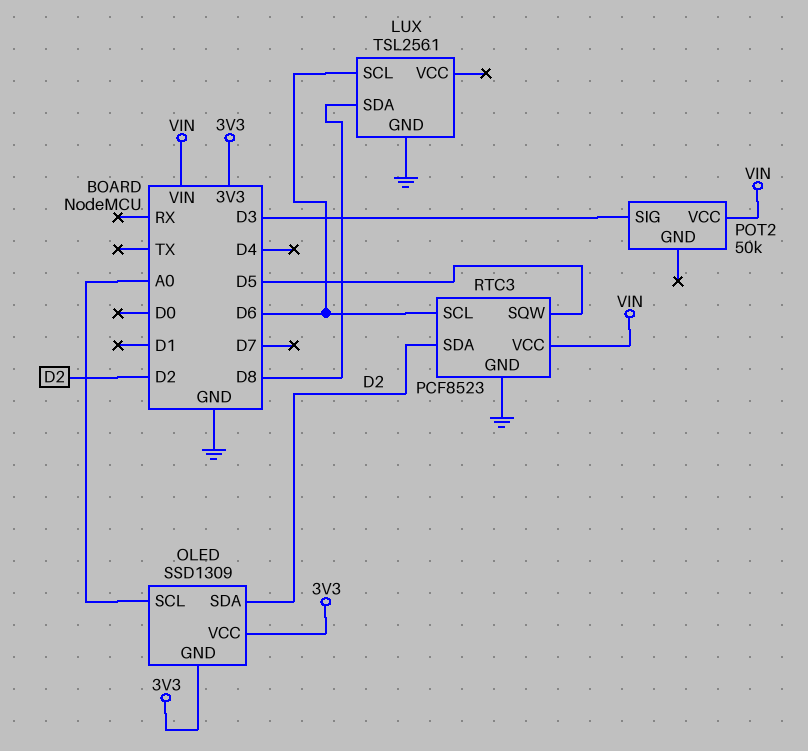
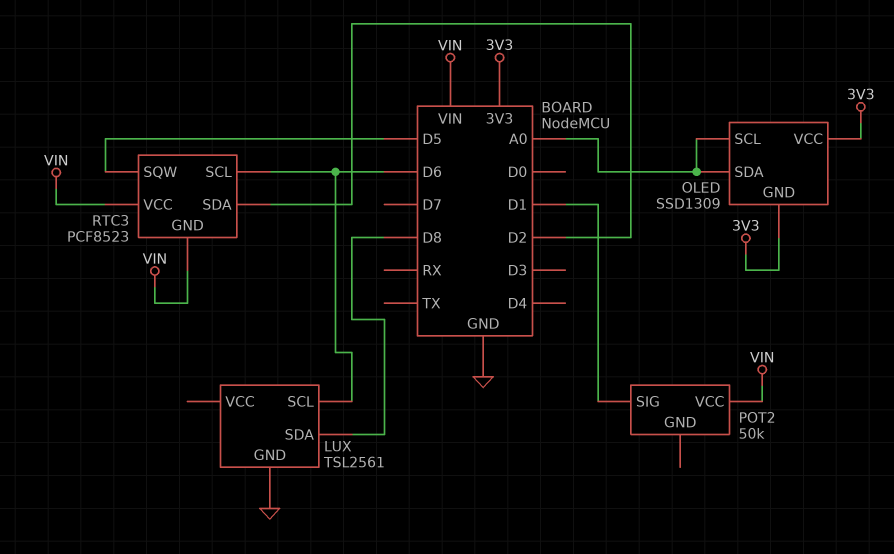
OLED pin SDA: D2 -> A0
POT2 pin SIG: D3 -> D1
RTC3 pin GND: GND -> VIN

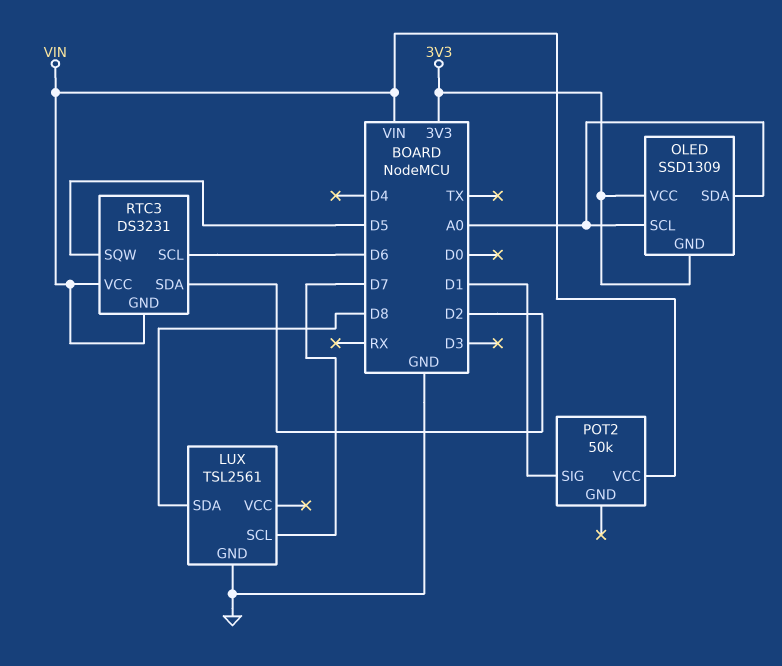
LUX pin SCL: D6 -> D7
RTC3: PCF8523 -> DS3231

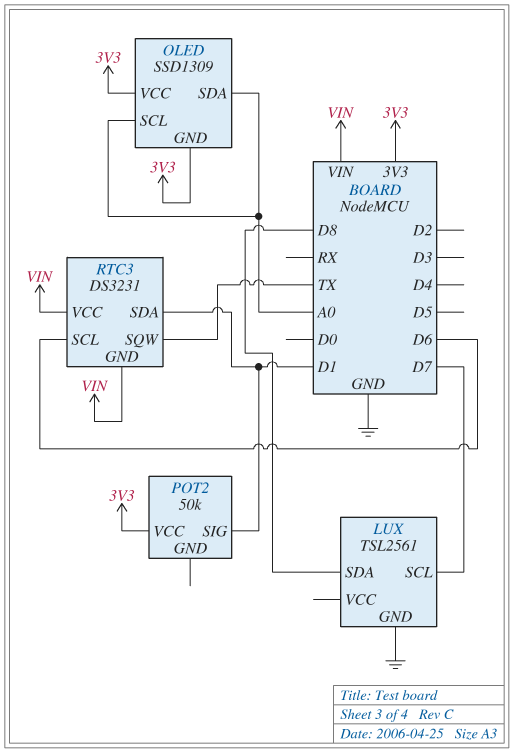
POT2 pin VCC: VIN -> 3V3
RTC3 pin SDA: D2 -> D1
RTC3 pin SQW: D5 -> TX

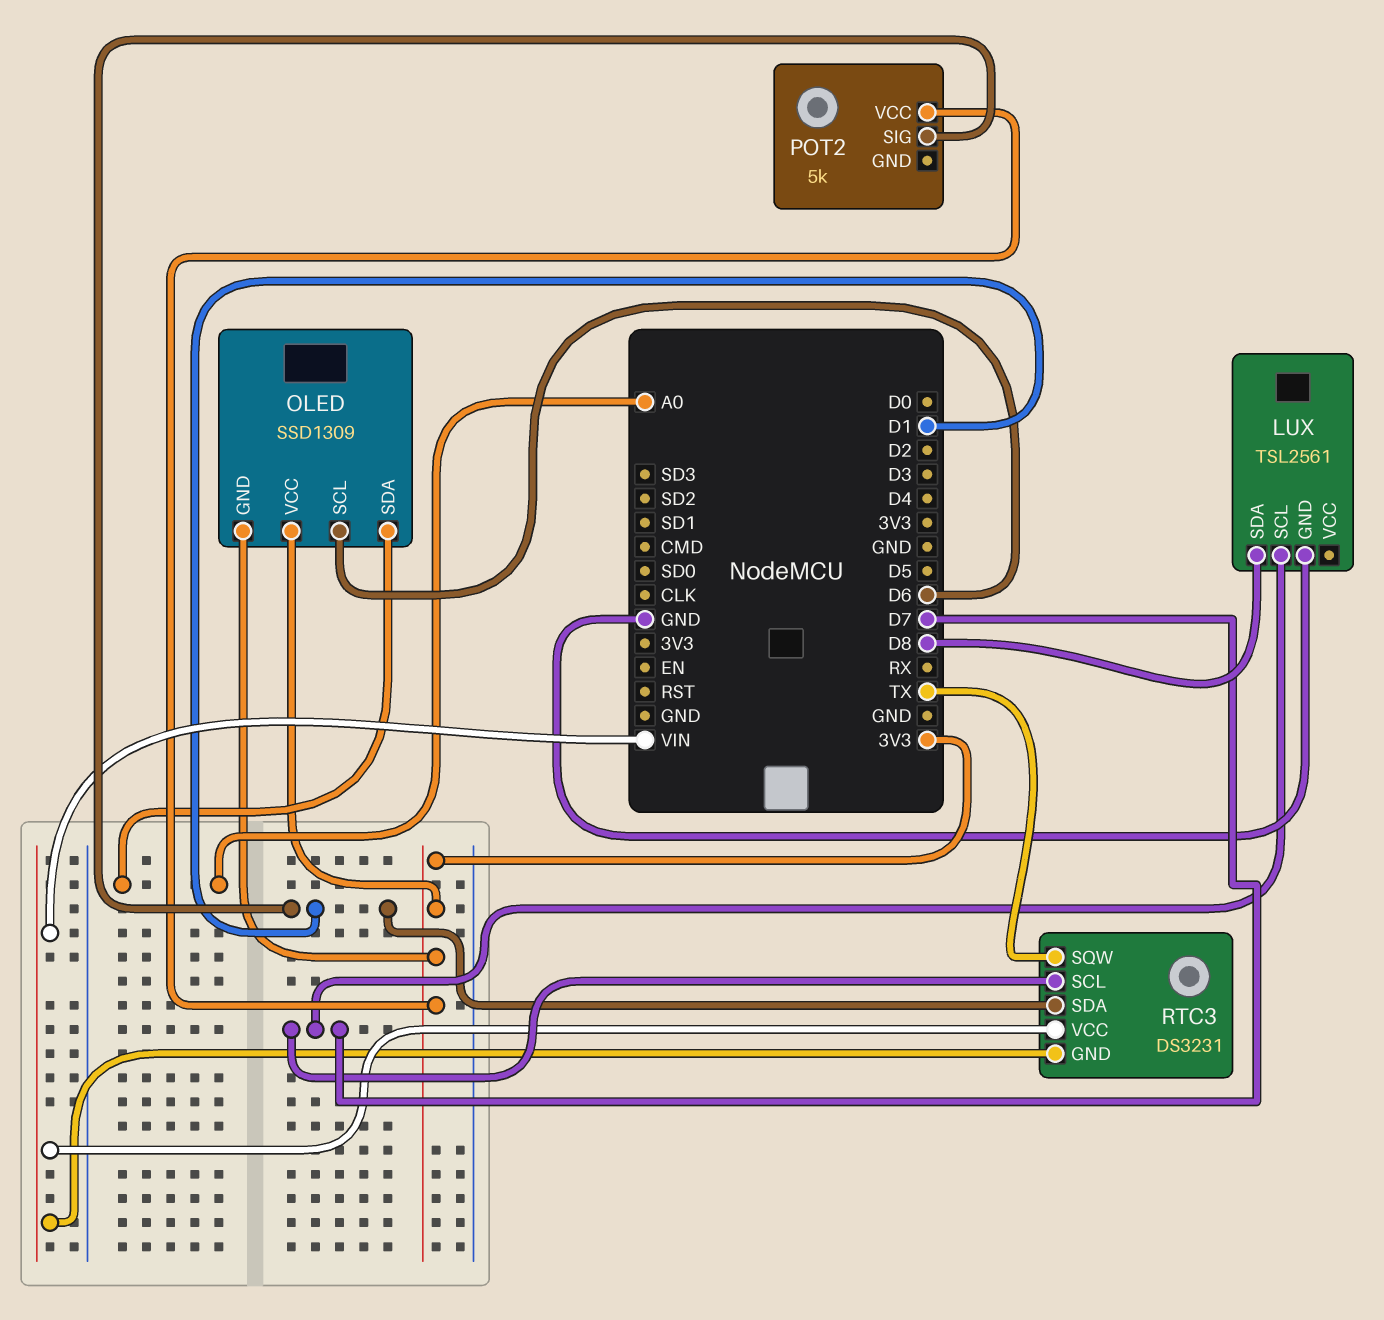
OLED pin SCL: A0 -> D6
POT2: 50k -> 5k
RTC3 pin SCL: D6 -> D7

